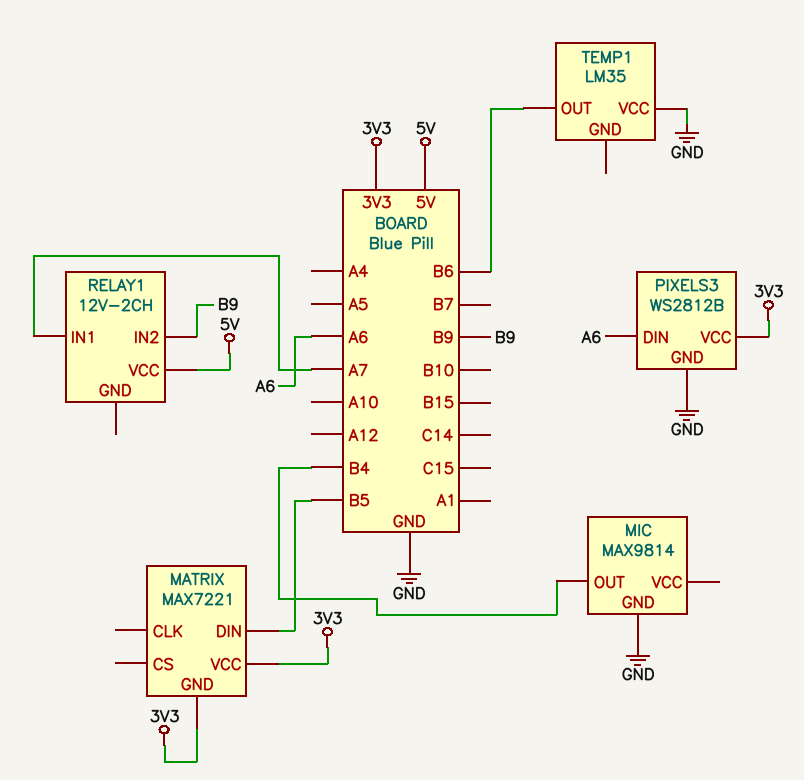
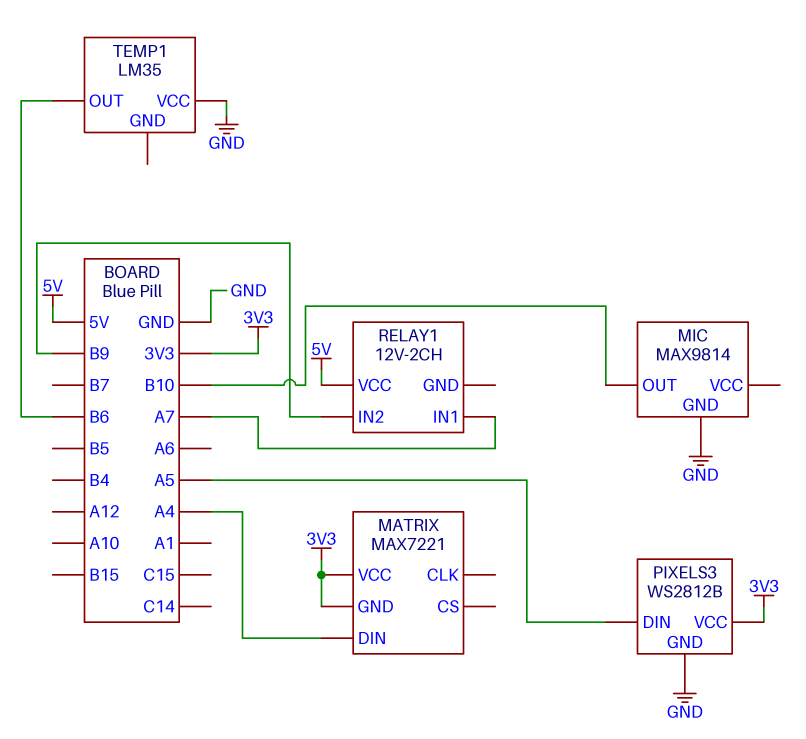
MATRIX pin DIN: B5 -> A4
MIC pin OUT: B4 -> B10
PIXELS3 pin DIN: A6 -> A5

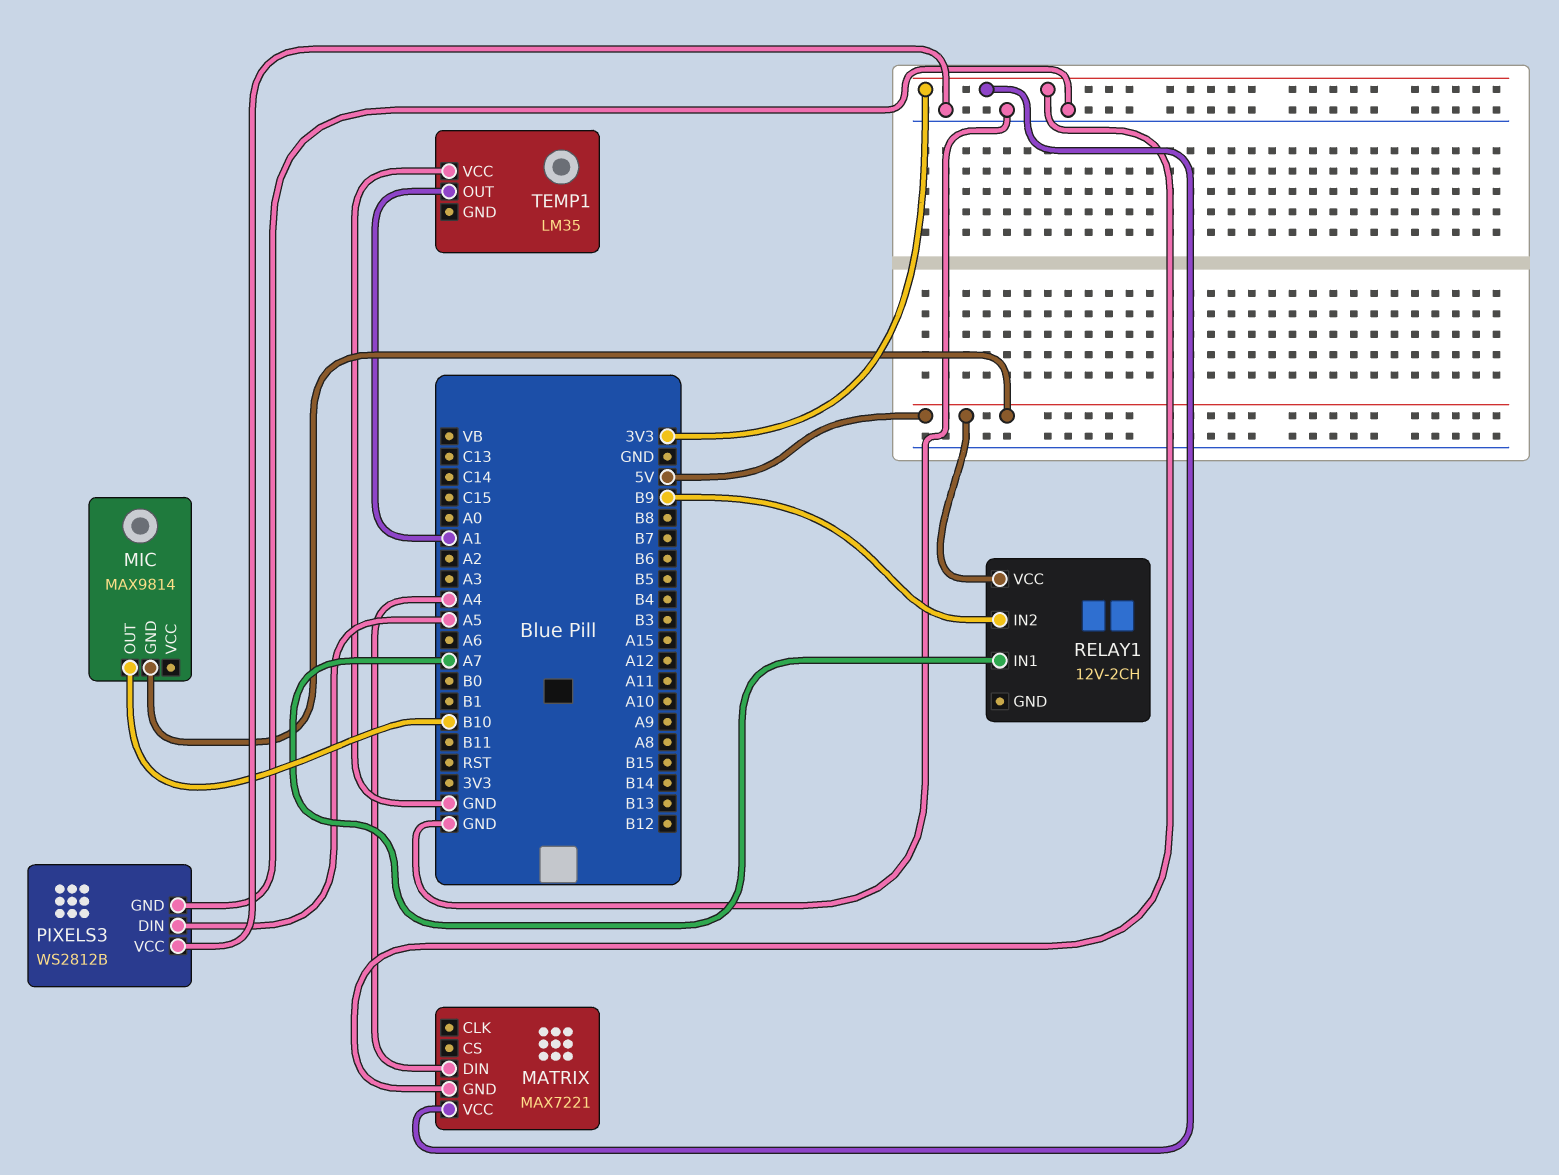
MIC pin GND: GND -> 5V
PIXELS3 pin VCC: 3V3 -> GND
TEMP1 pin OUT: B6 -> A1

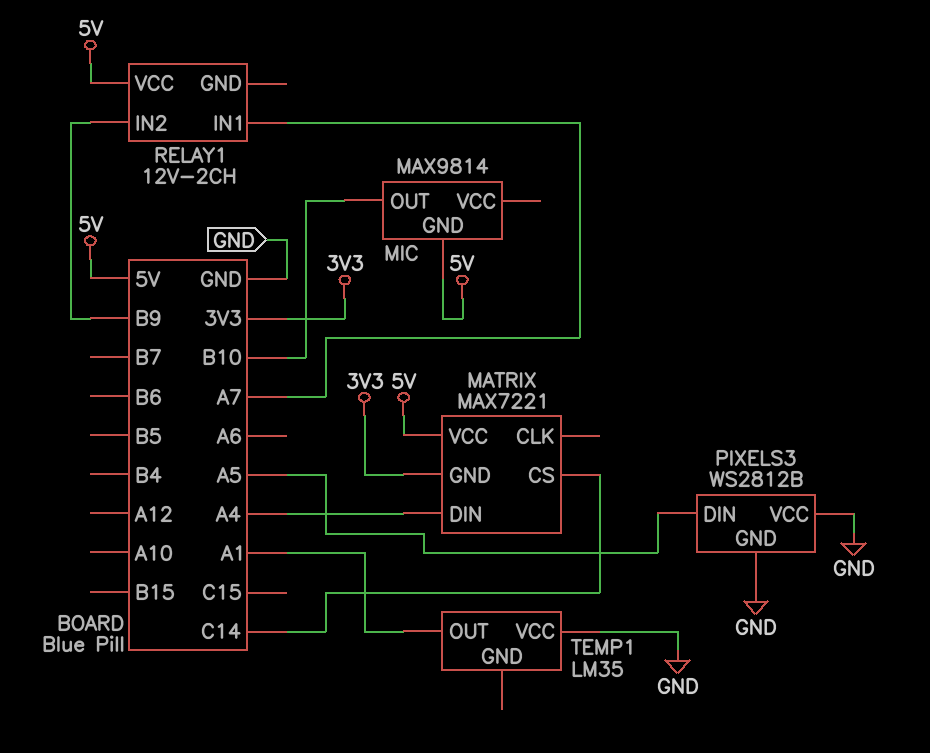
MATRIX pin CS: none -> C14
MATRIX pin VCC: 3V3 -> 5V

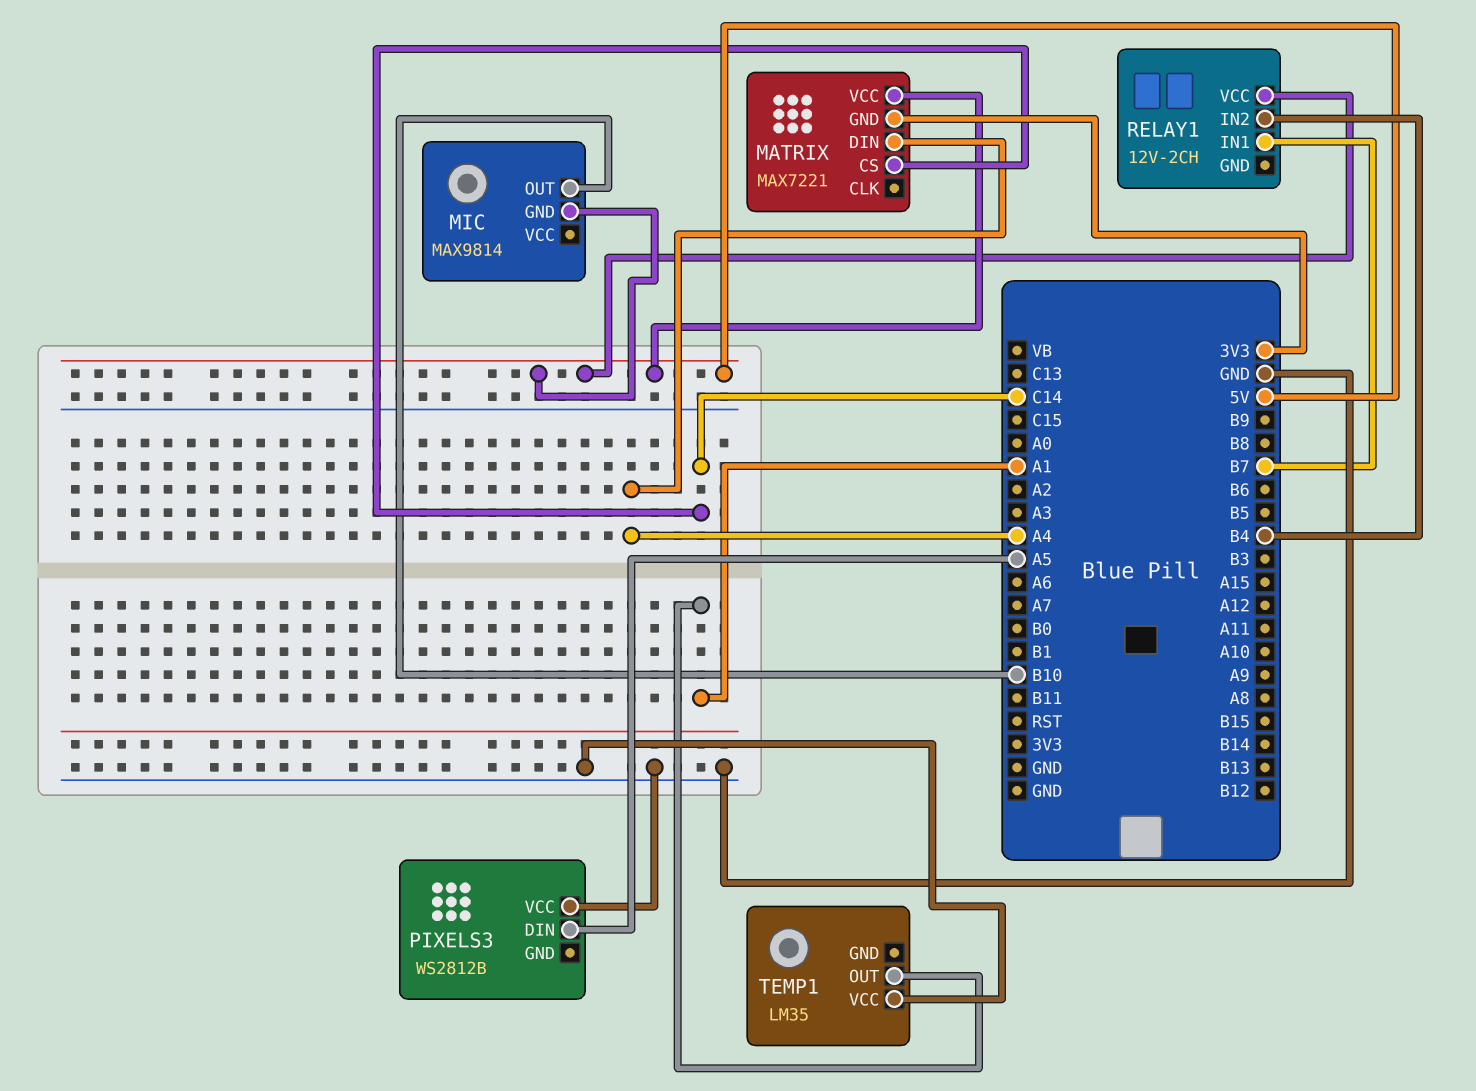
PIXELS3 pin GND: GND -> none
RELAY1 pin IN1: A7 -> B7
RELAY1 pin IN2: B9 -> B4

